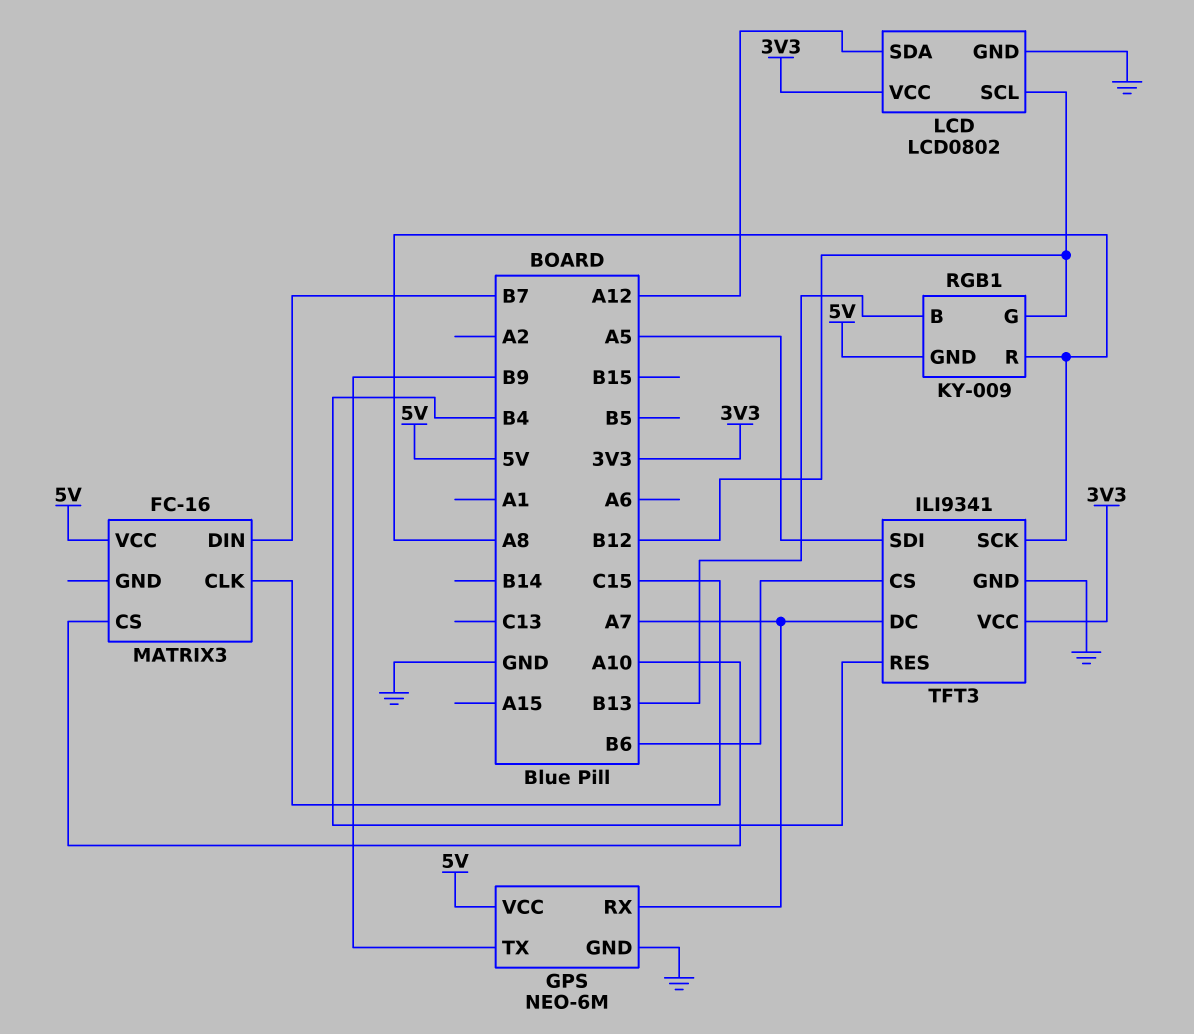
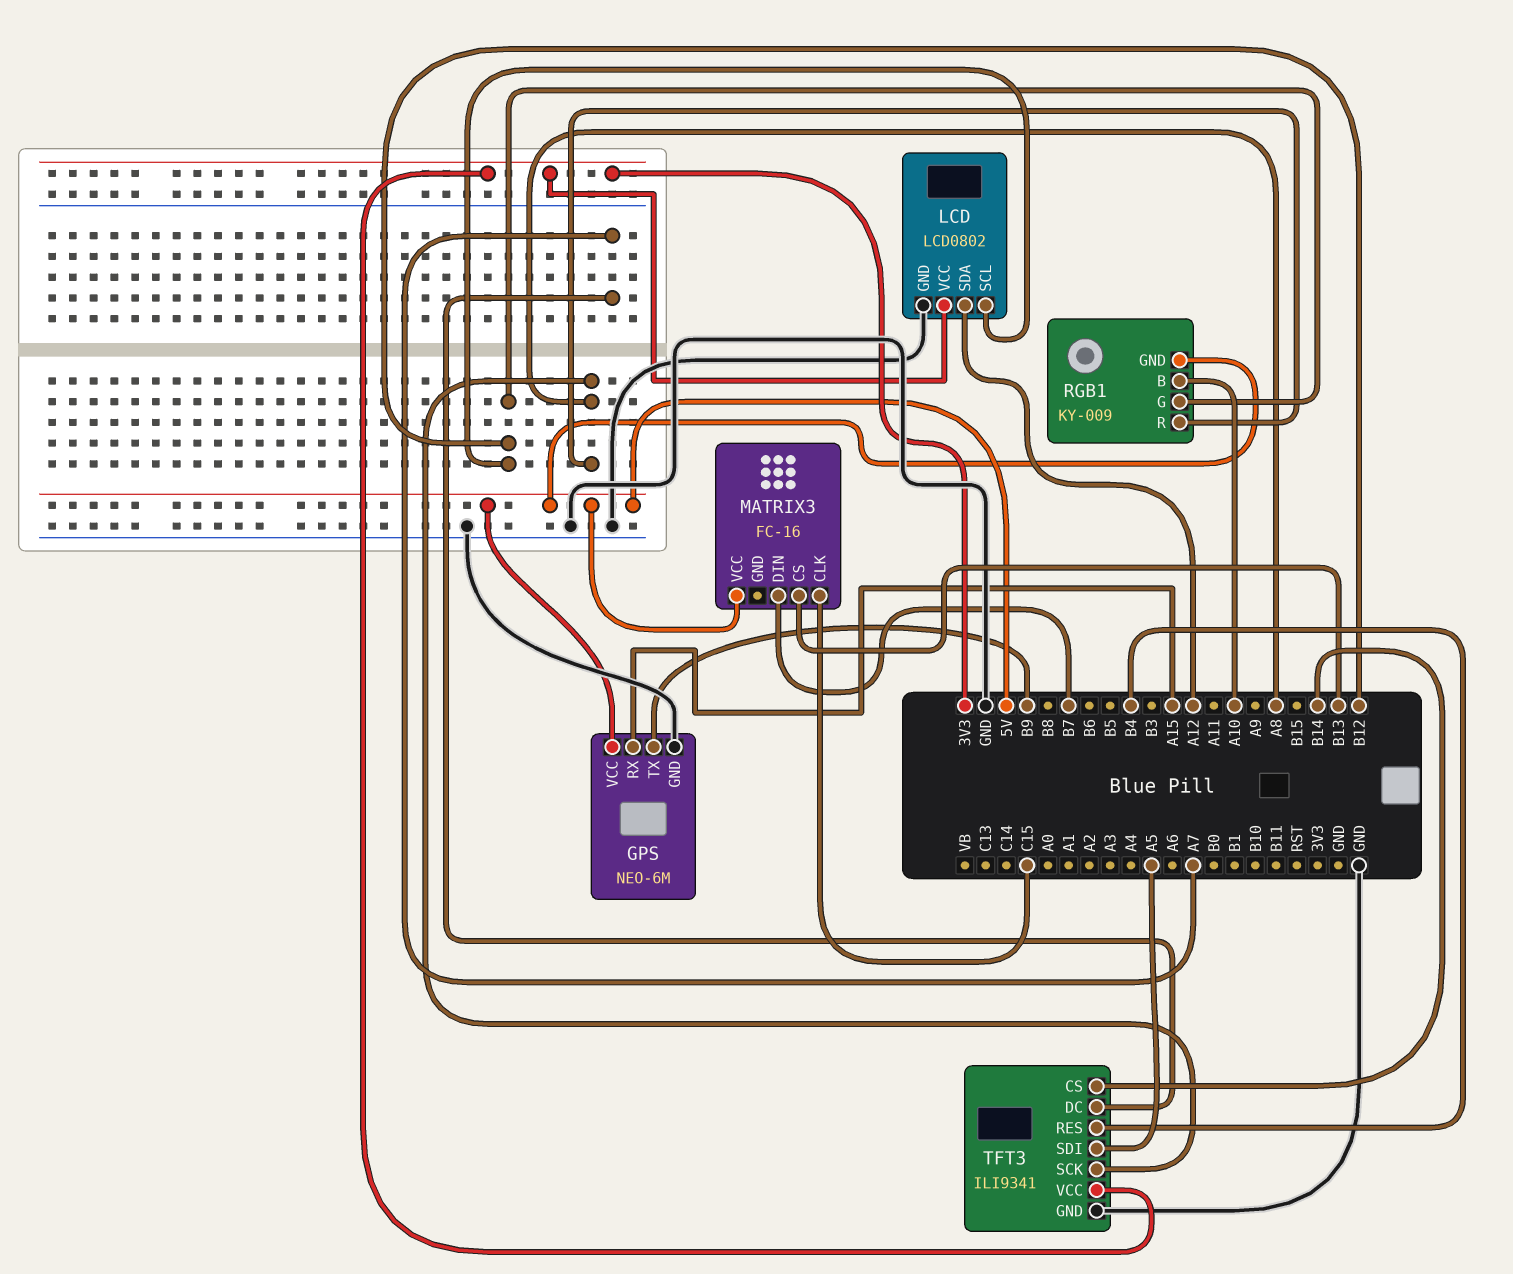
GPS pin RX: A7 -> A15
MATRIX3 pin CS: A10 -> B13
RGB1 pin B: B13 -> A10
TFT3 pin CS: B6 -> B14

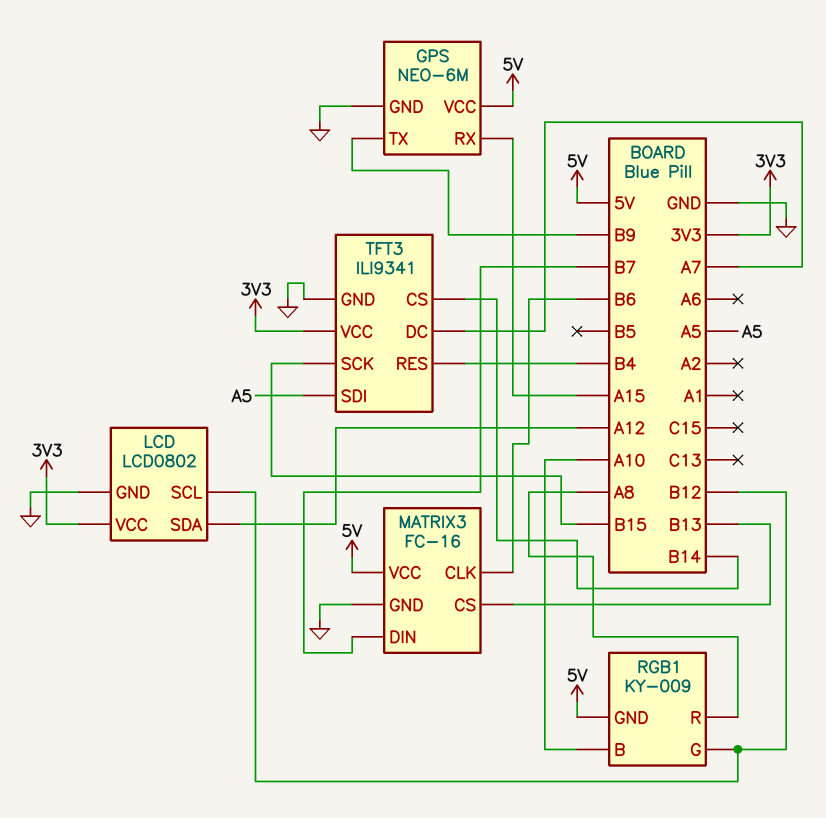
MATRIX3 pin CLK: C15 -> B6
MATRIX3 pin GND: none -> GND
TFT3 pin SCK: A8 -> B15

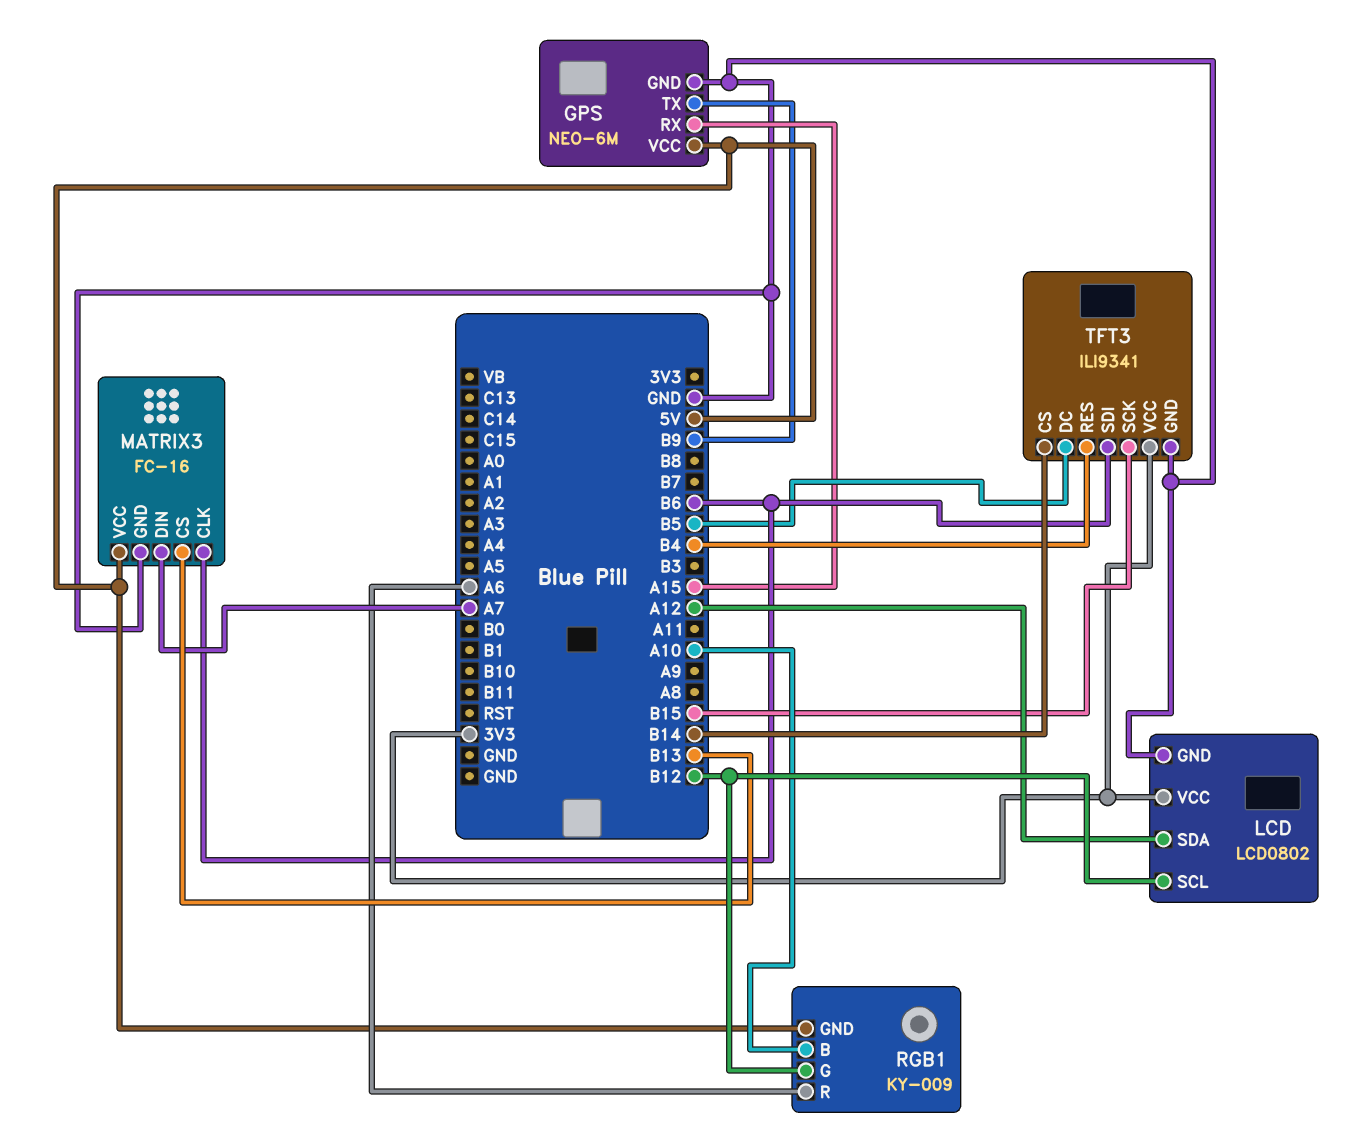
MATRIX3 pin DIN: B7 -> A7
RGB1 pin R: A8 -> A6
TFT3 pin DC: A7 -> B5
TFT3 pin SDI: A5 -> B6

